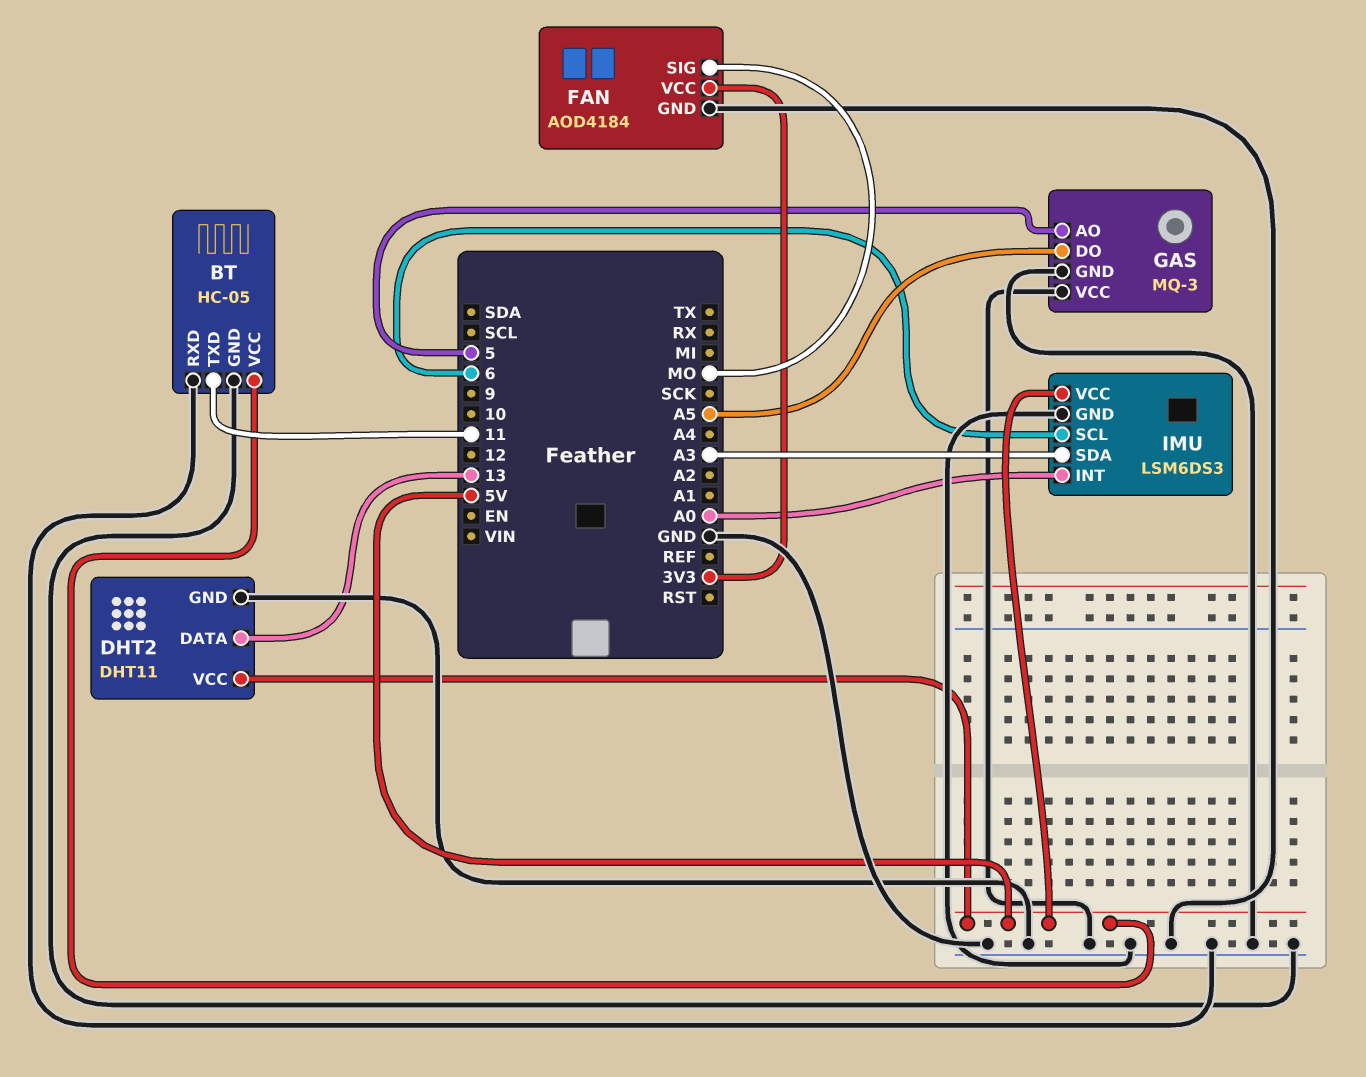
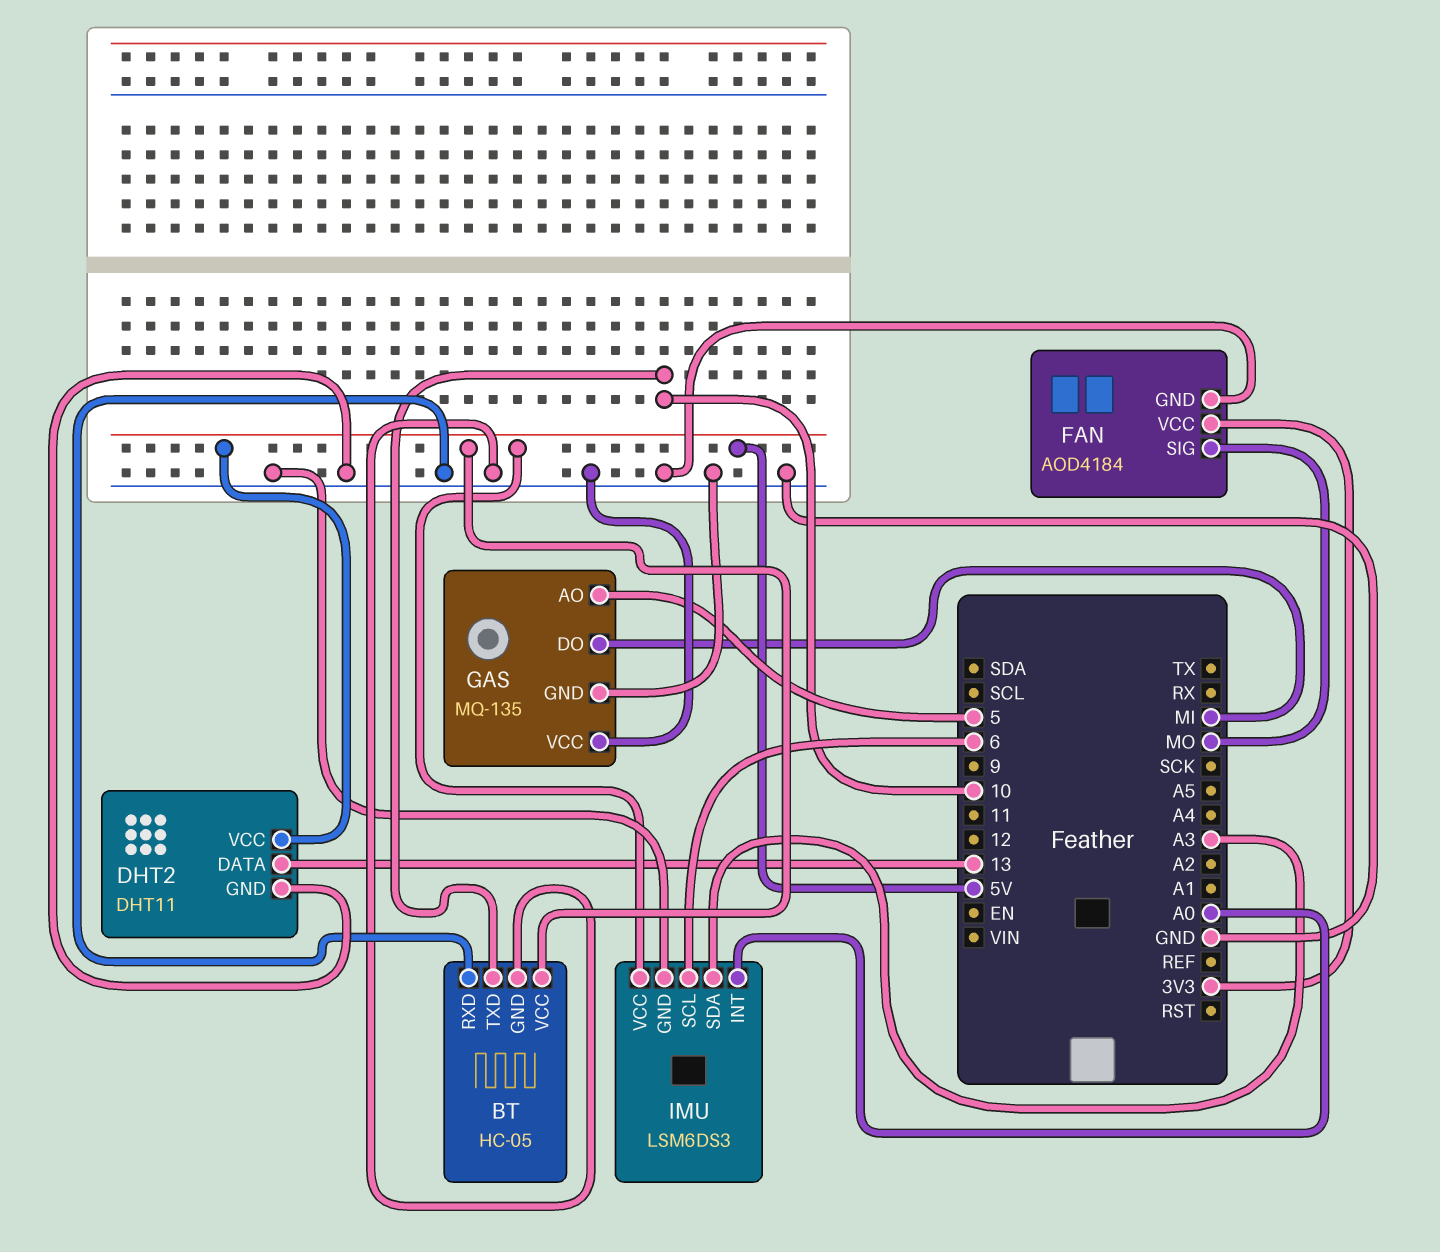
BT pin TXD: 11 -> 10
GAS: MQ-3 -> MQ-135
GAS pin DO: A5 -> MI

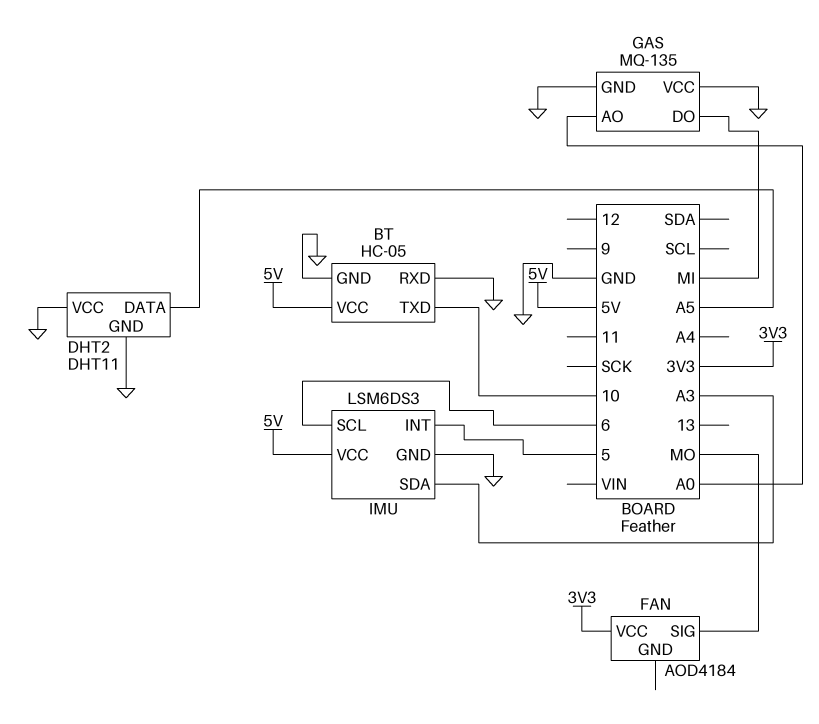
DHT2 pin DATA: 13 -> A5
DHT2 pin VCC: 5V -> GND
FAN pin GND: GND -> none
GAS pin AO: 5 -> A0
IMU pin INT: A0 -> 5

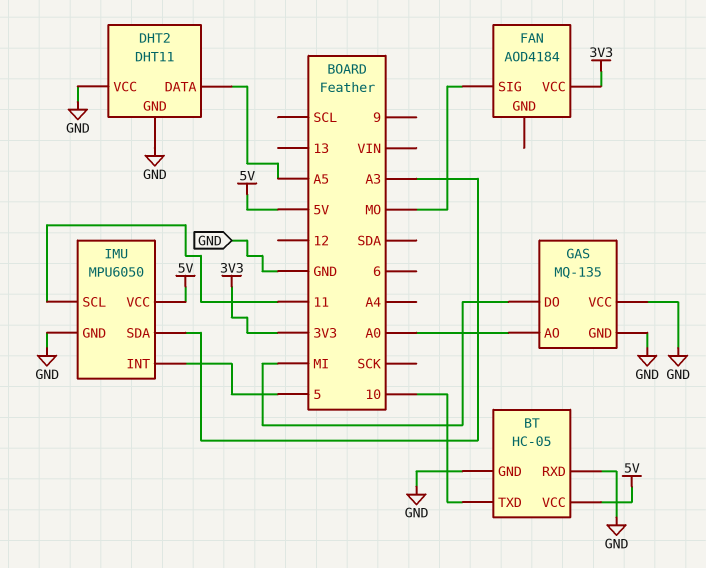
IMU: LSM6DS3 -> MPU6050
IMU pin SCL: 6 -> 11

